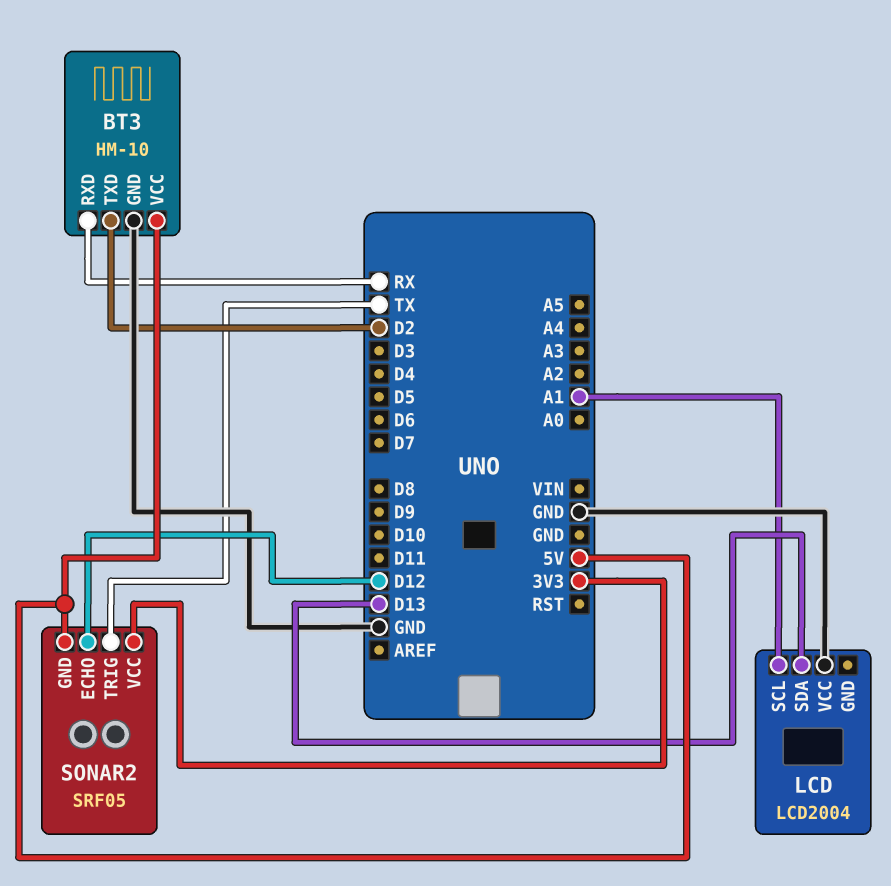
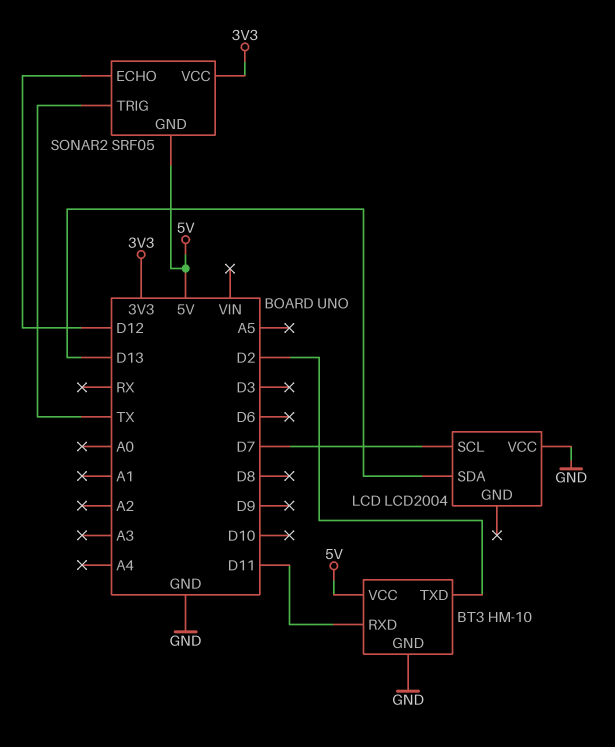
BT3 pin RXD: RX -> D11
LCD pin SCL: A1 -> D7

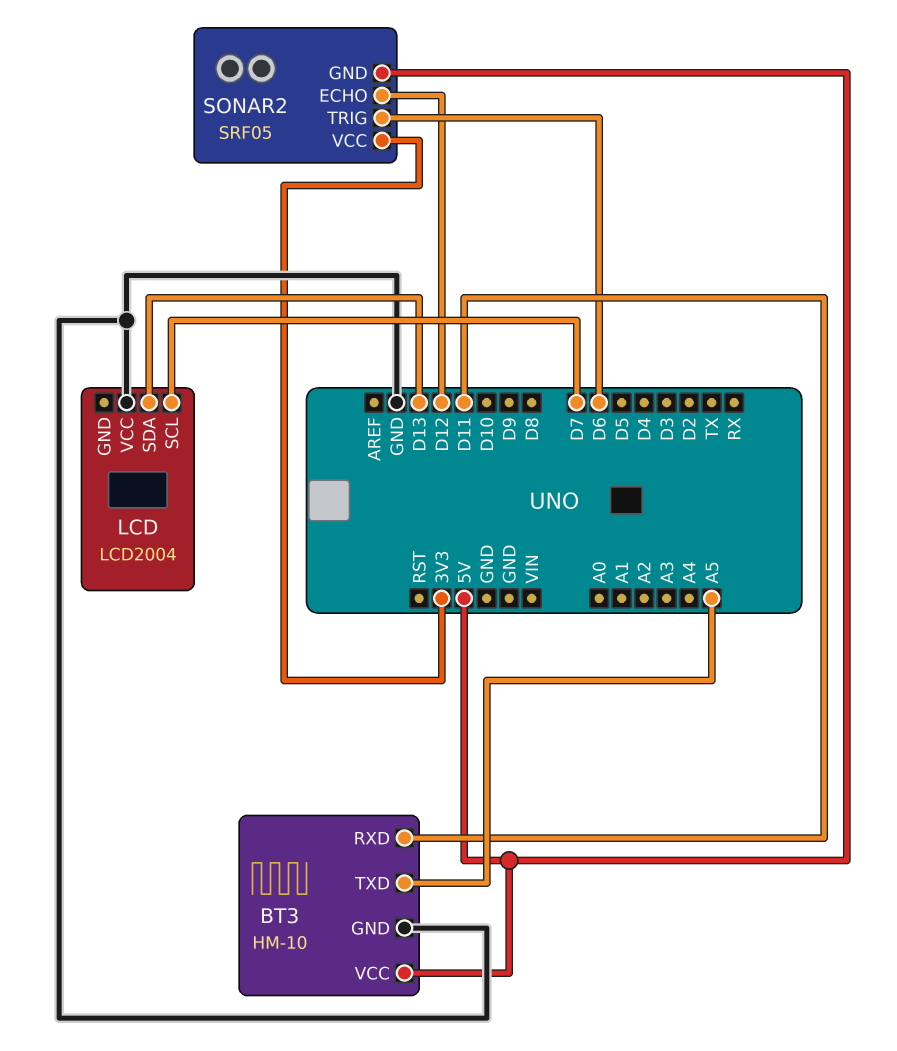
BT3 pin TXD: D2 -> A5
SONAR2 pin TRIG: TX -> D6

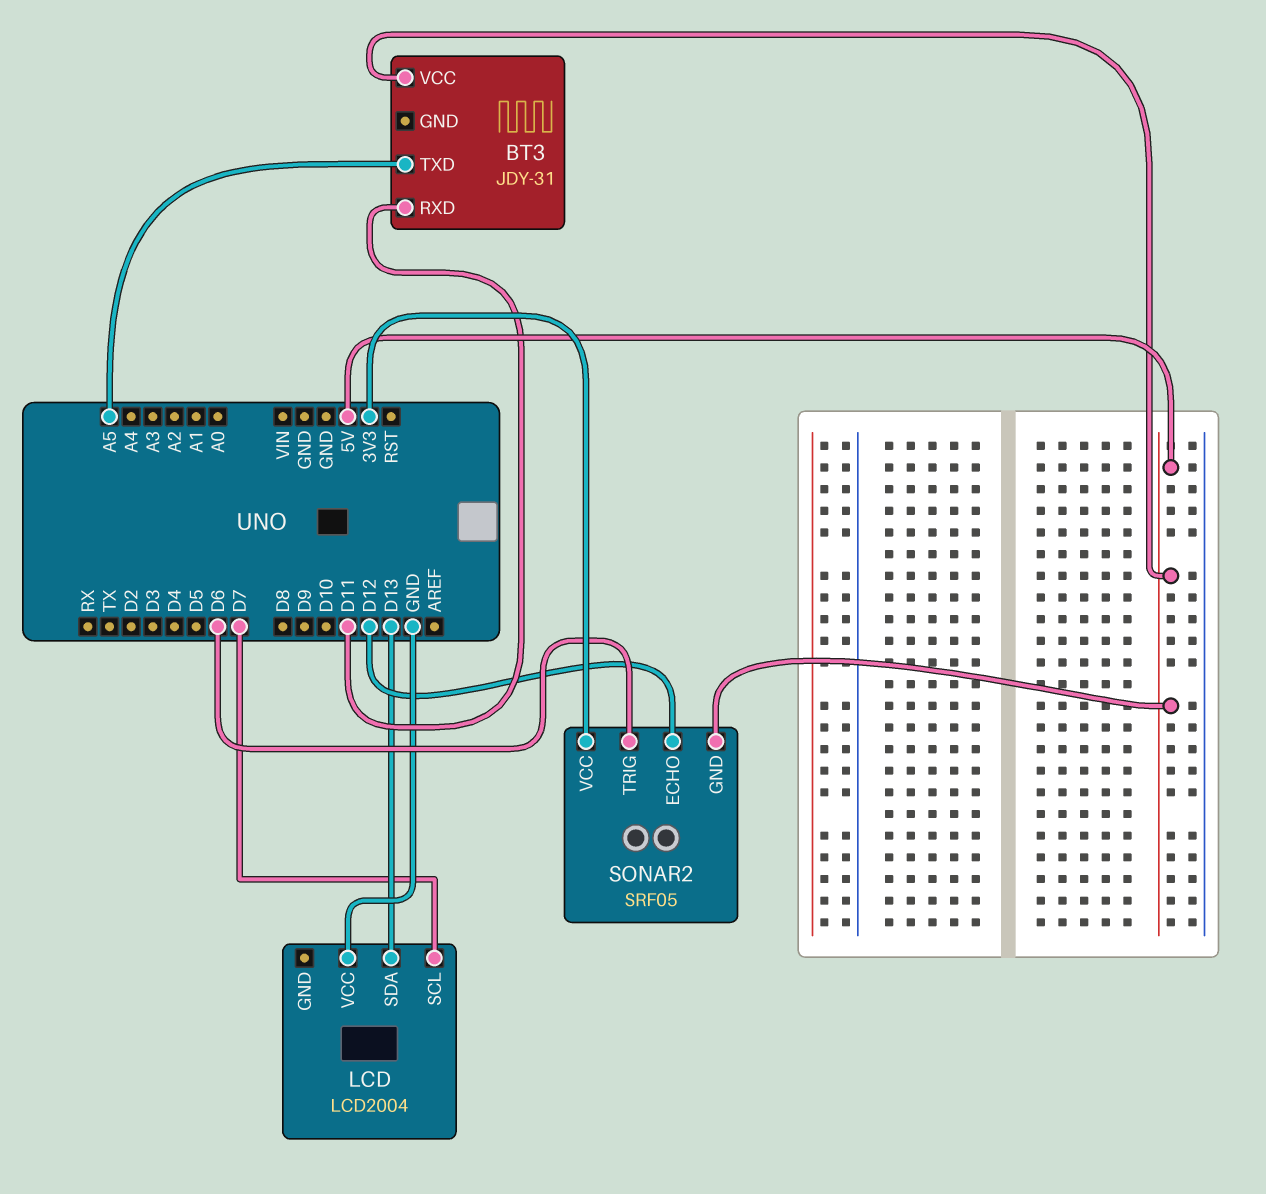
BT3: HM-10 -> JDY-31
BT3 pin GND: GND -> none

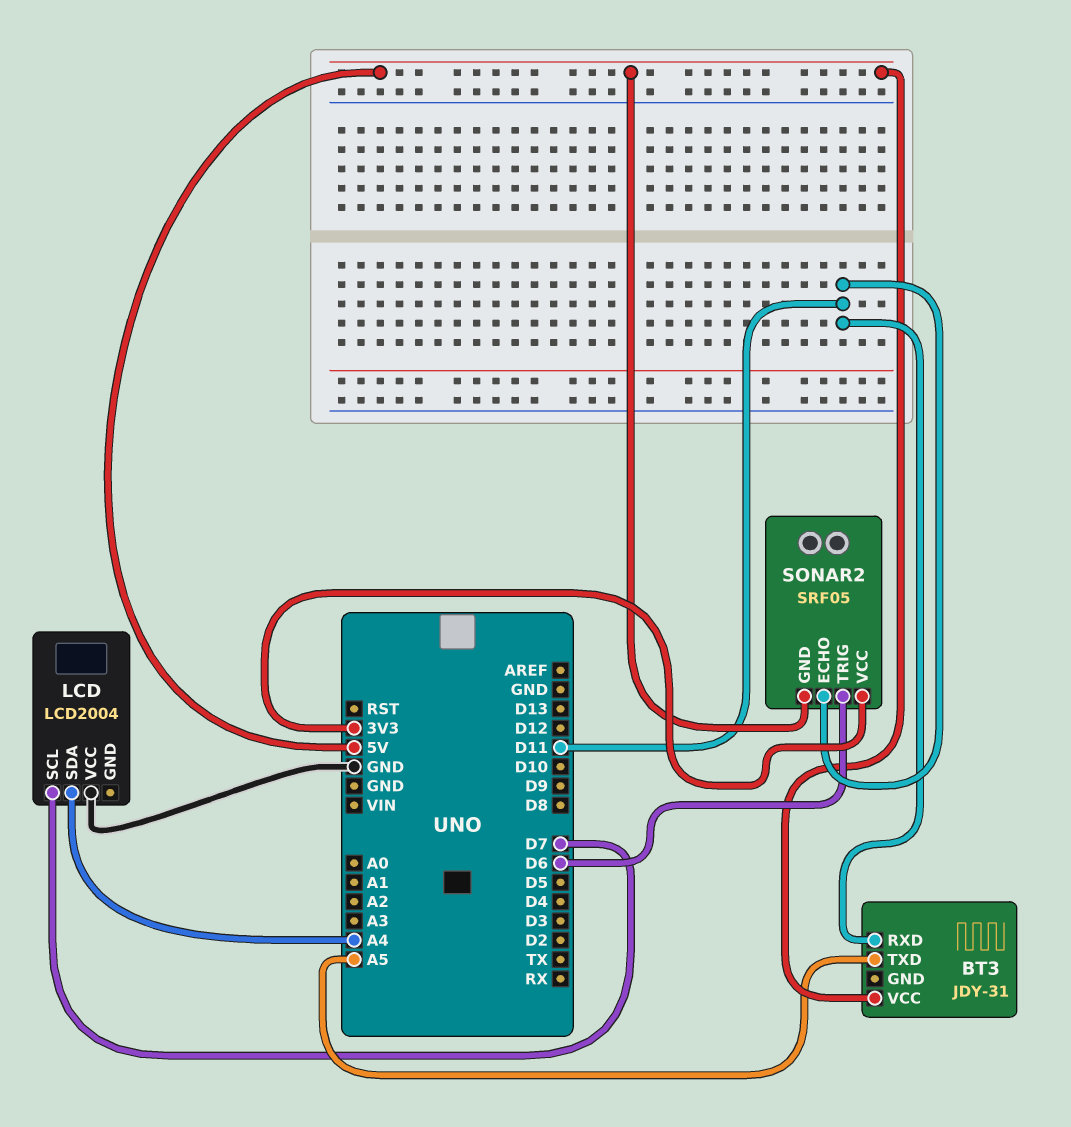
LCD pin SDA: D13 -> A4
SONAR2 pin ECHO: D12 -> D11

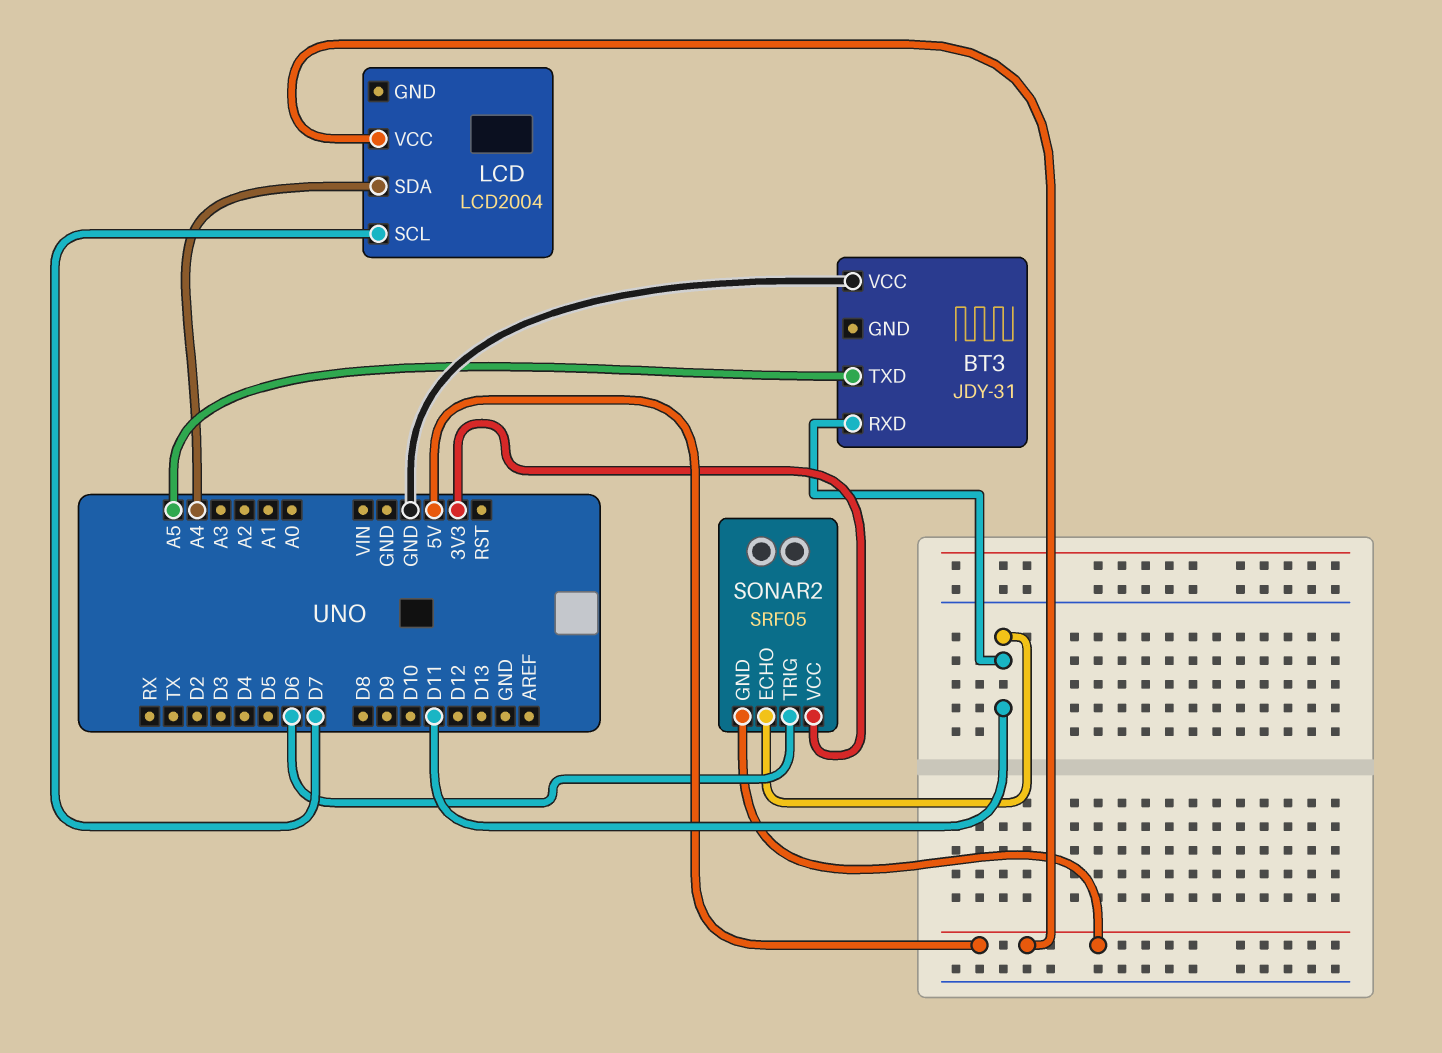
BT3 pin VCC: 5V -> GND
LCD pin VCC: GND -> 5V

